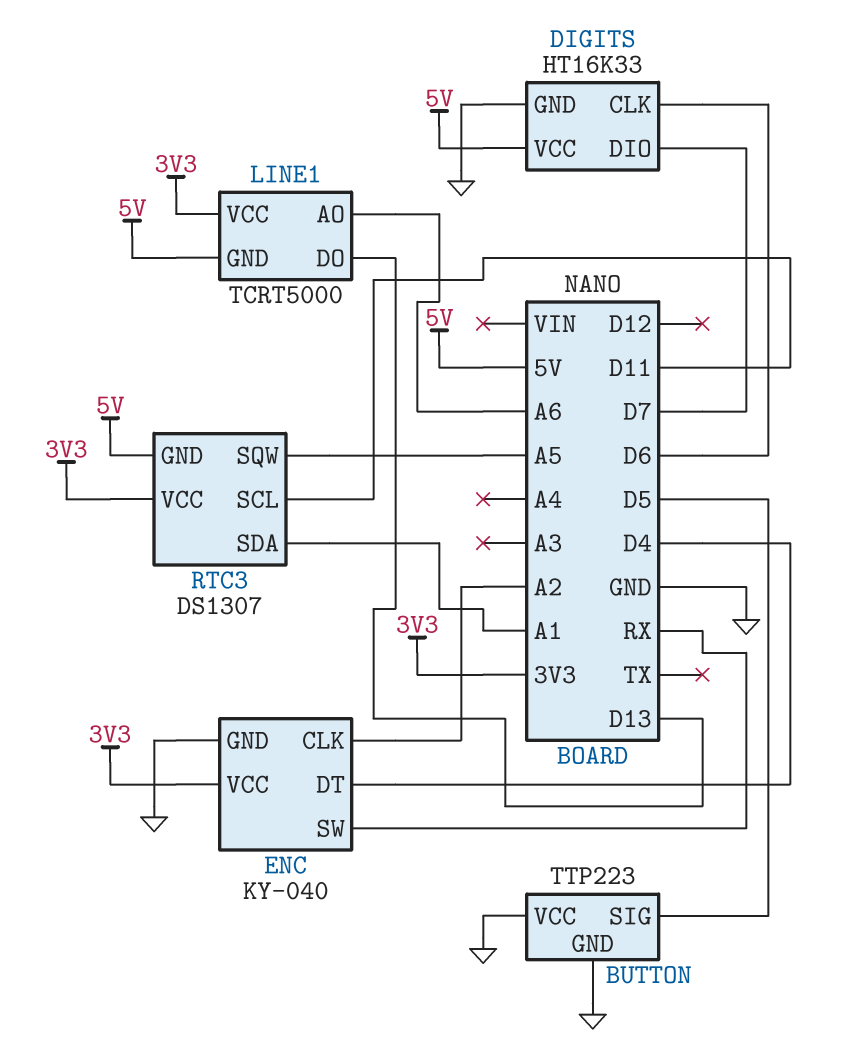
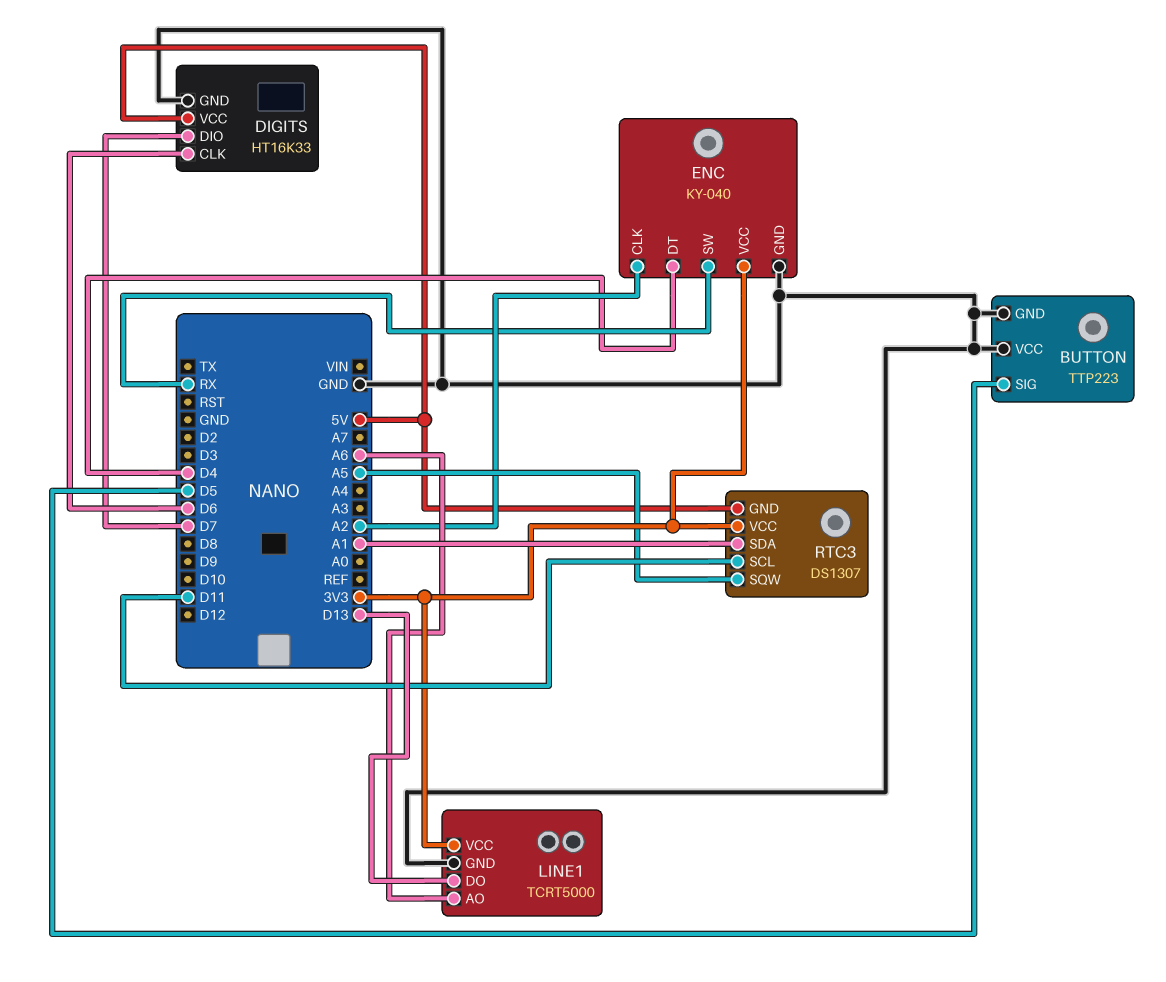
LINE1 pin GND: 5V -> GND

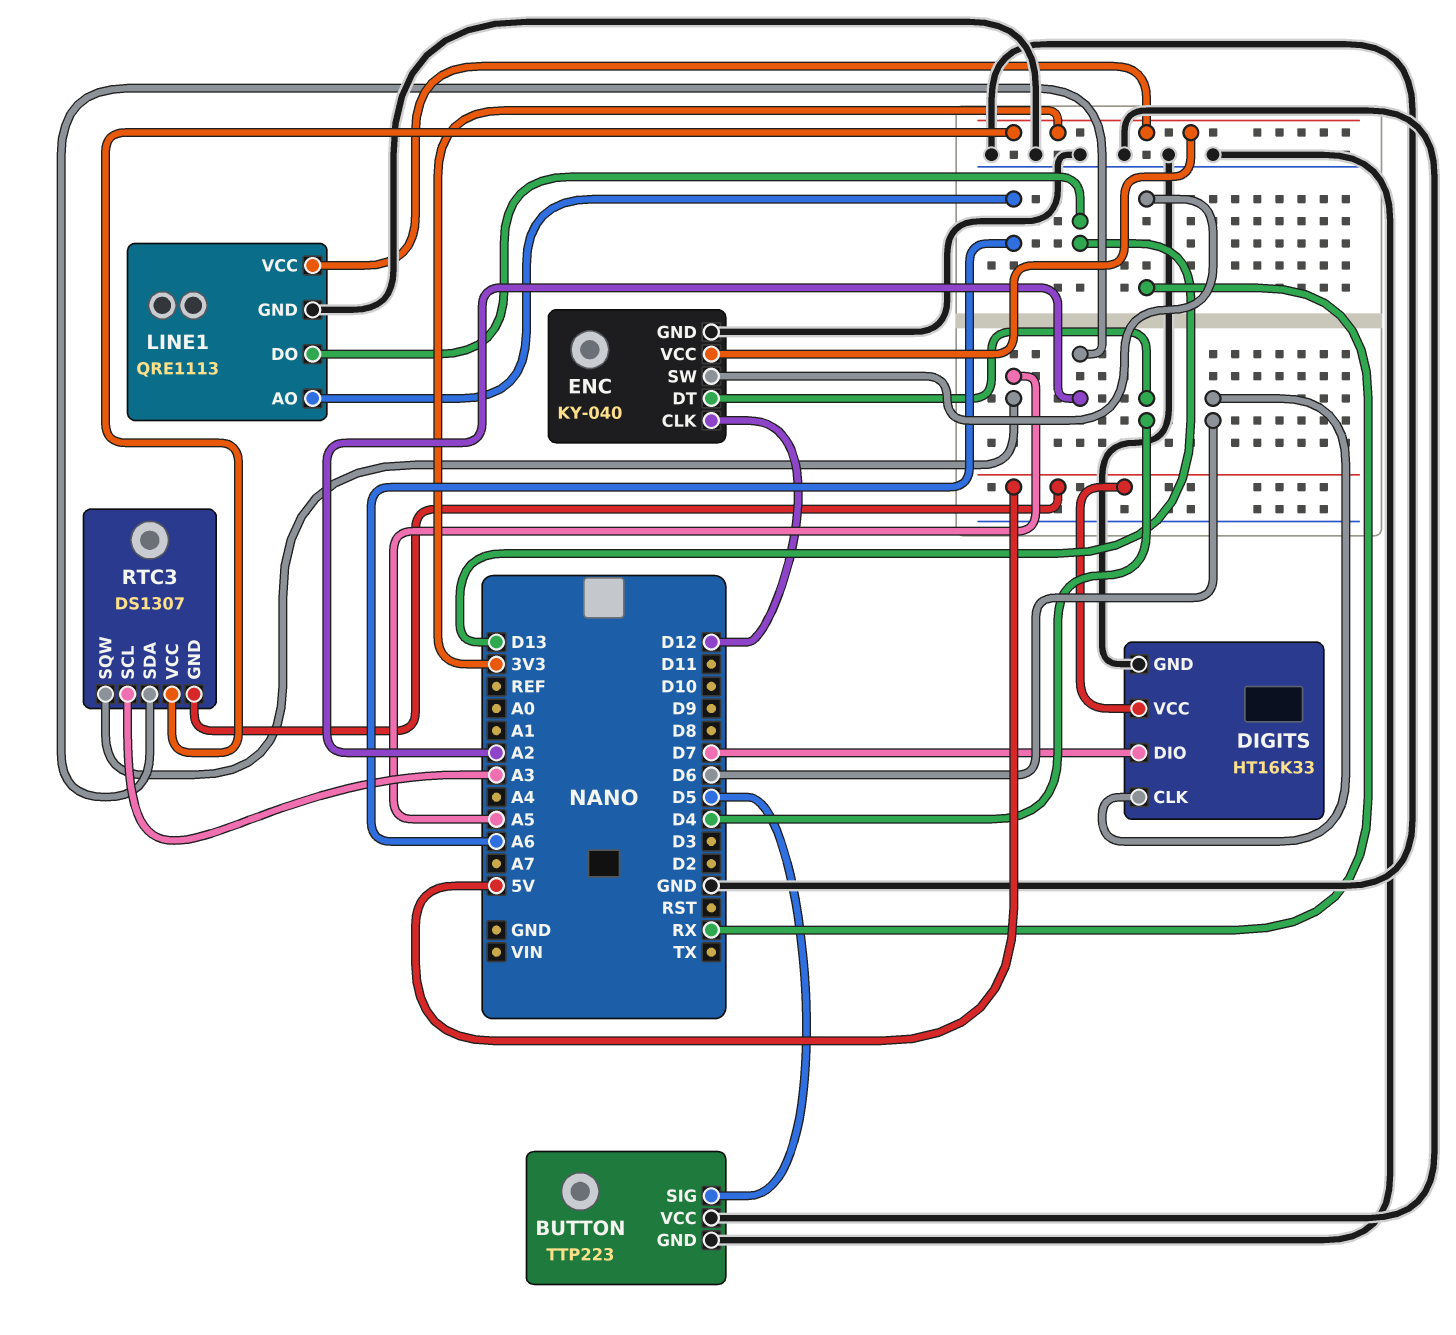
ENC pin CLK: A2 -> D12
LINE1: TCRT5000 -> QRE1113
RTC3 pin SCL: D11 -> A3
RTC3 pin SDA: A1 -> A2

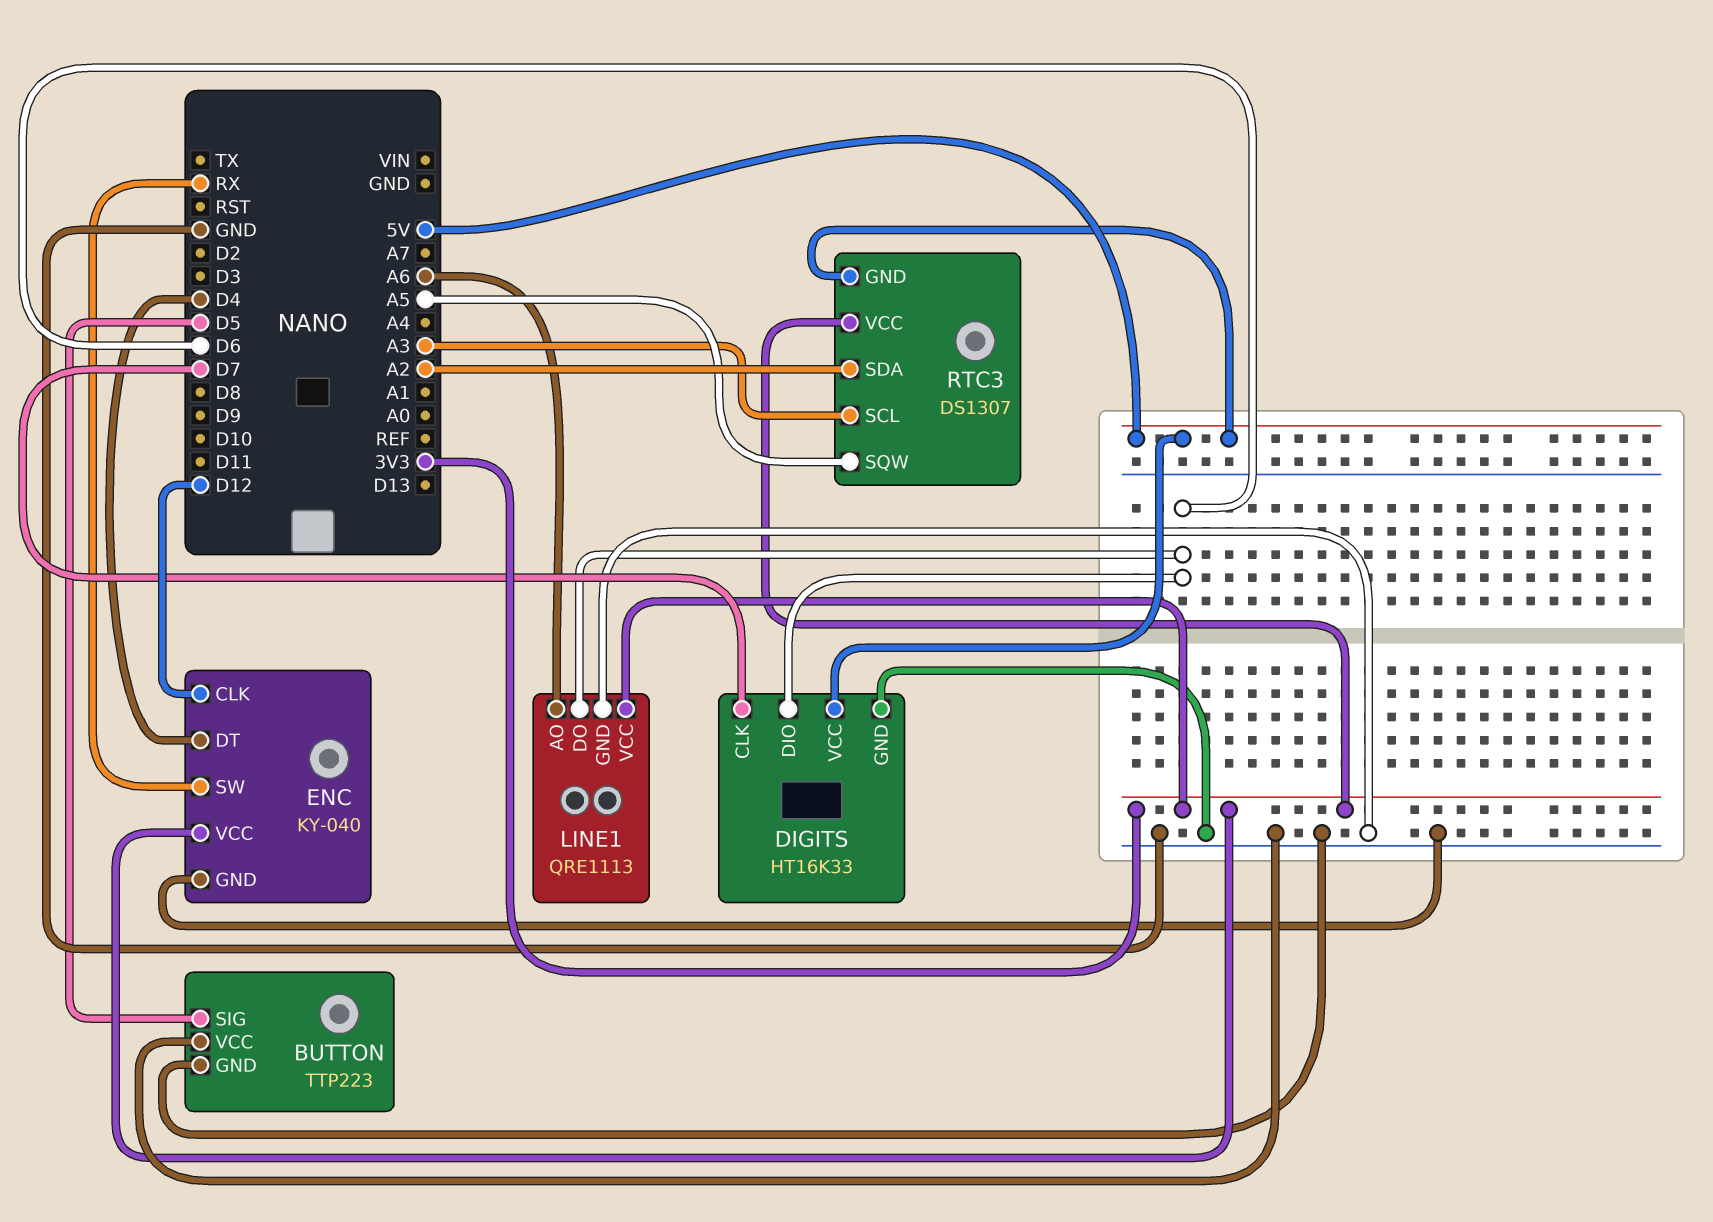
DIGITS pin CLK: D6 -> D7
DIGITS pin DIO: D7 -> D6
LINE1 pin DO: D13 -> D6

